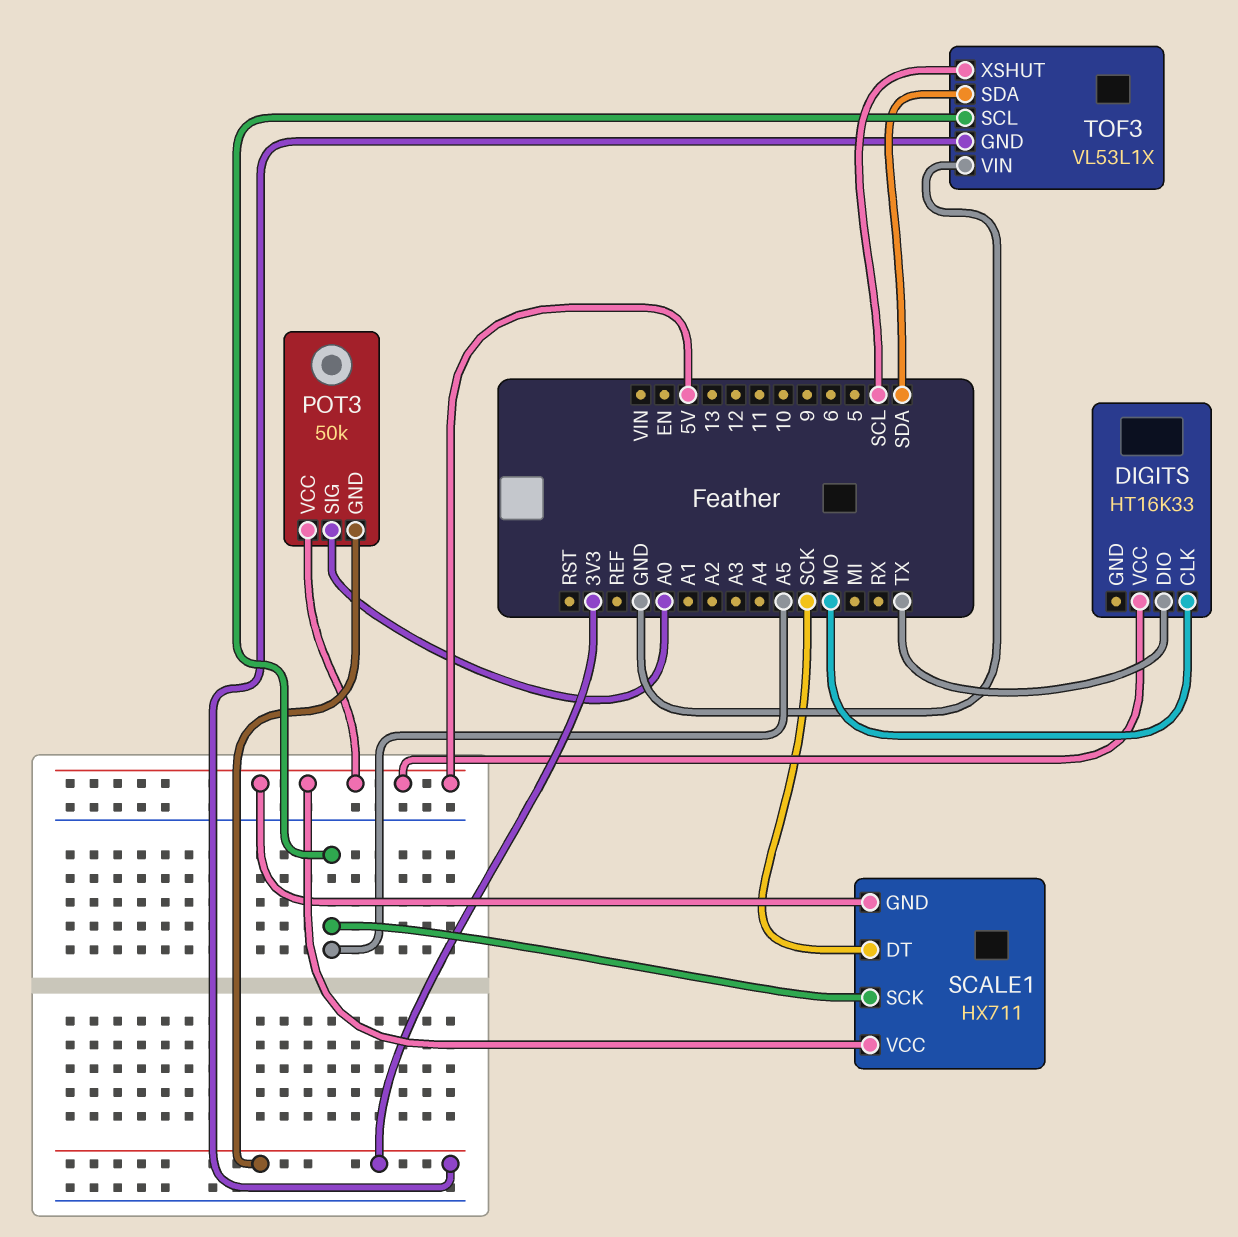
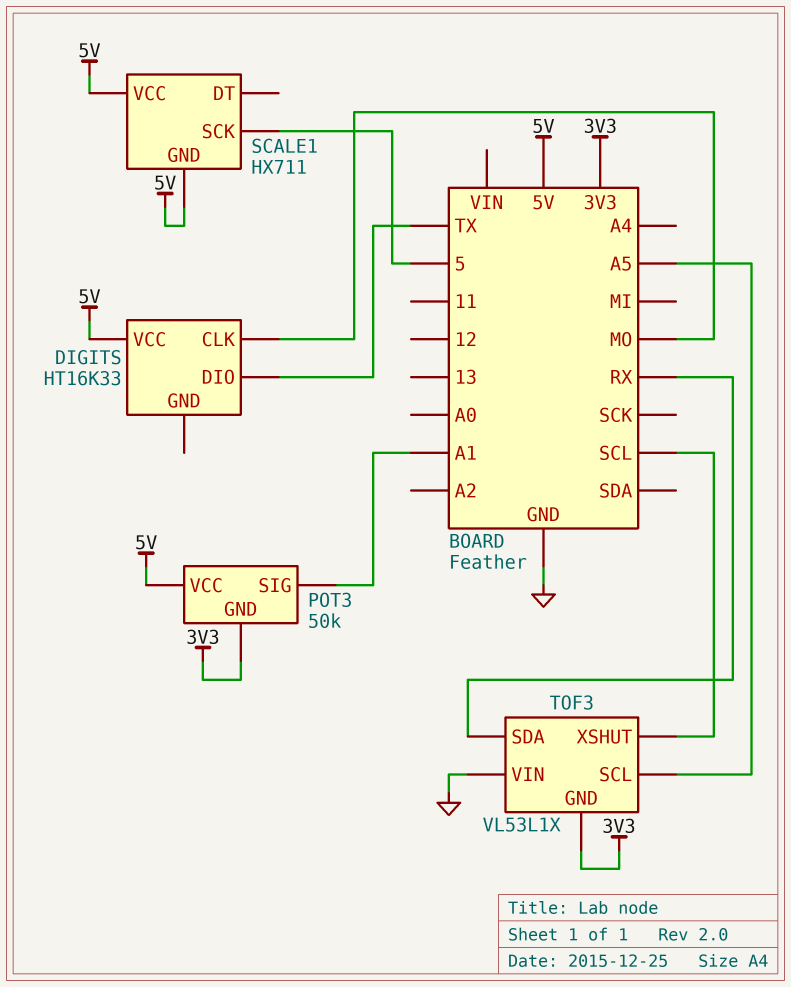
POT3 pin SIG: A0 -> A1
SCALE1 pin DT: SCK -> none
SCALE1 pin SCK: A5 -> 5
TOF3 pin SDA: SDA -> RX

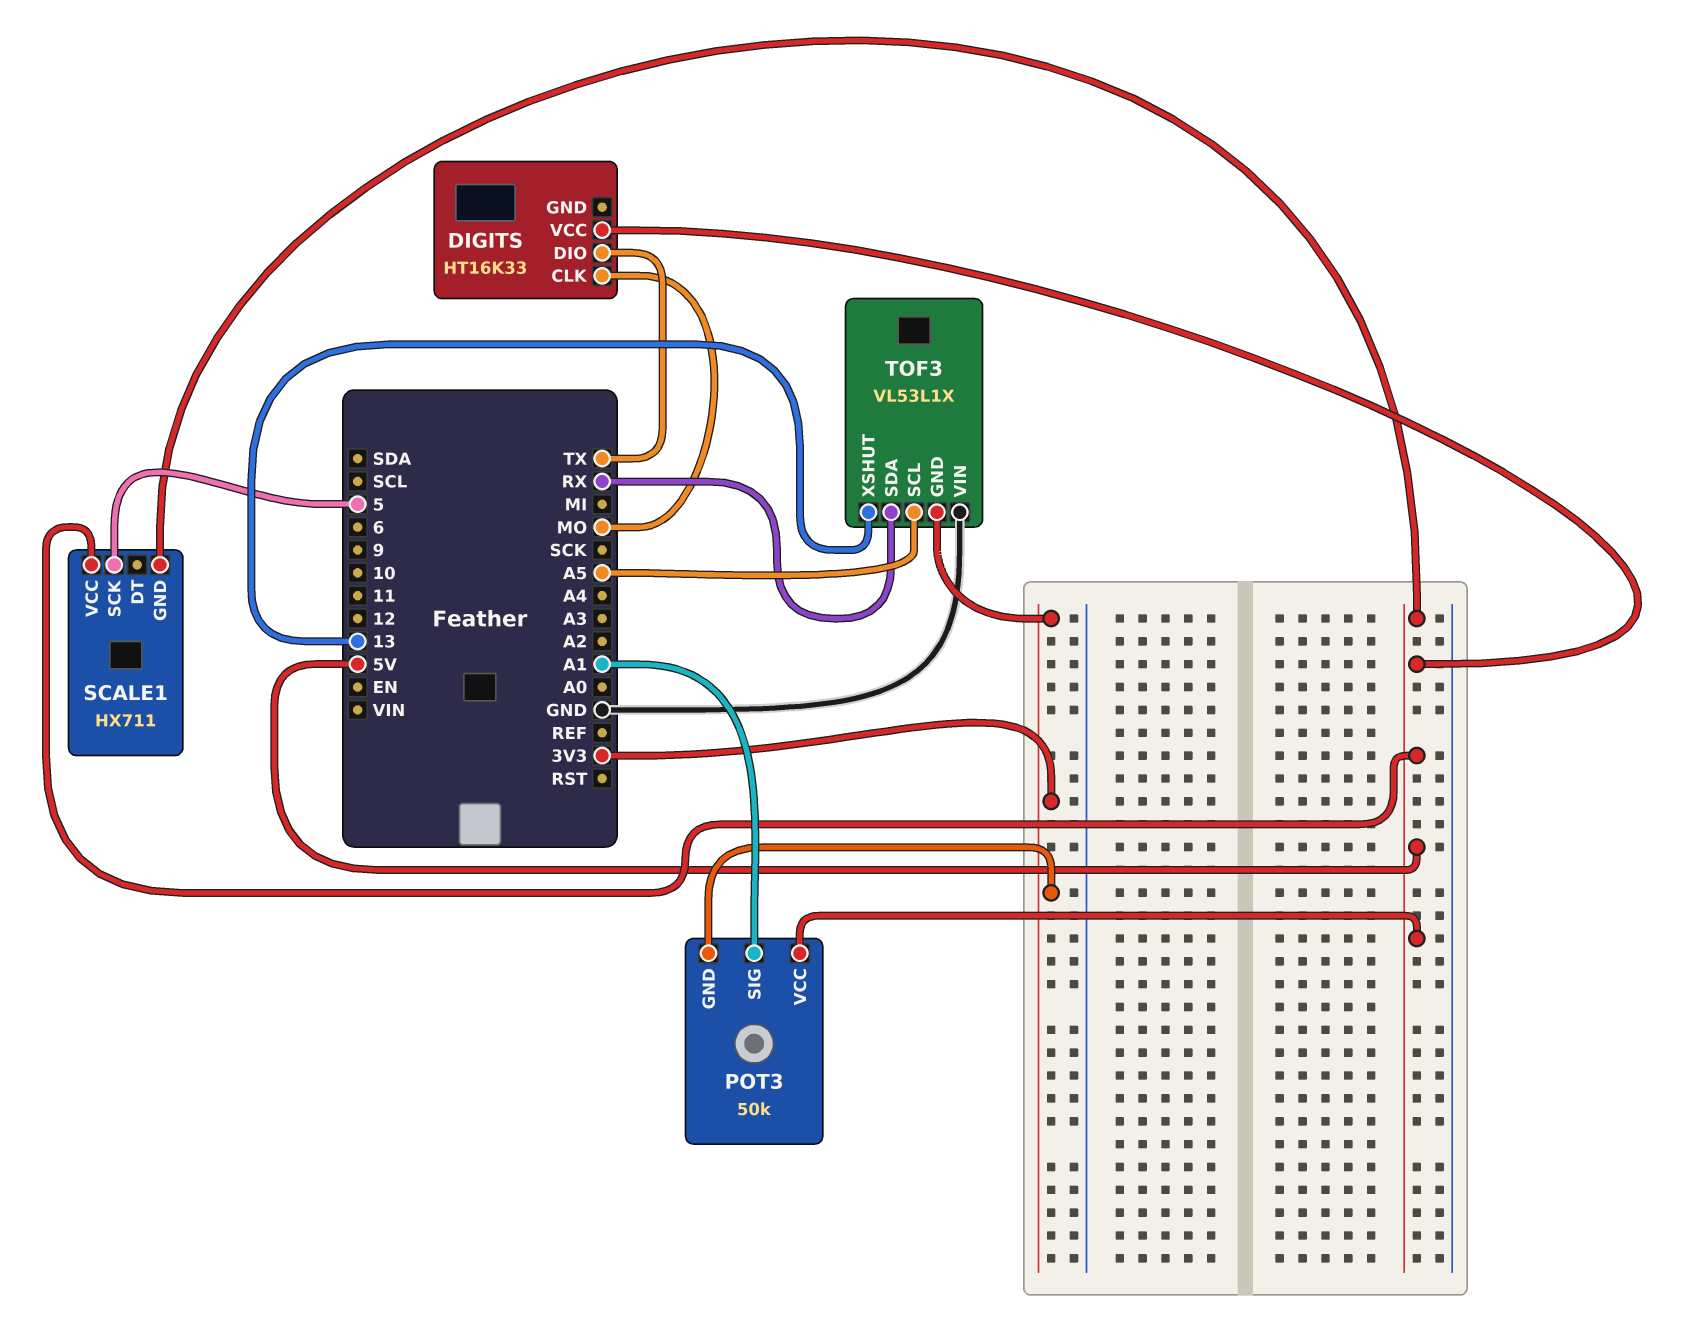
TOF3 pin XSHUT: SCL -> 13

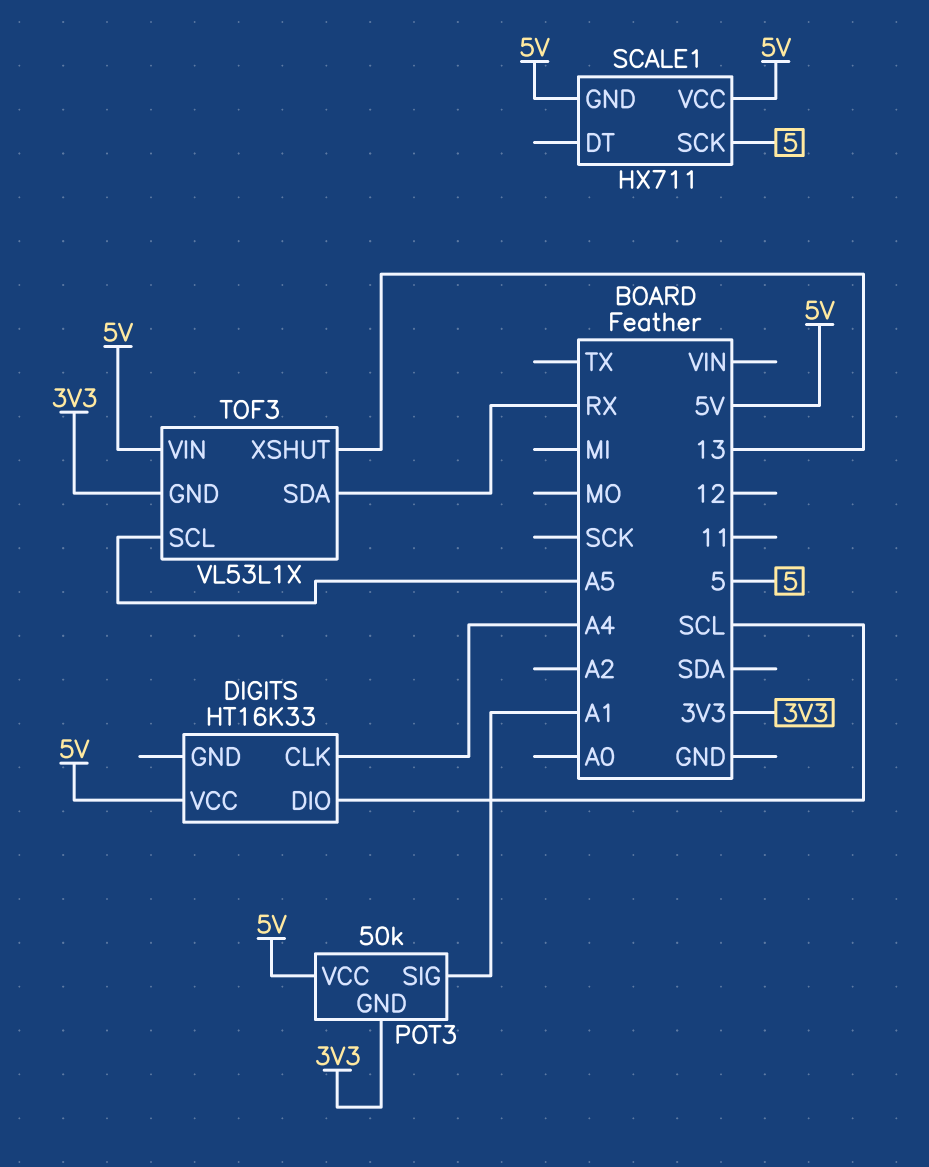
DIGITS pin CLK: MO -> A4
DIGITS pin DIO: TX -> SCL
TOF3 pin VIN: GND -> 5V

